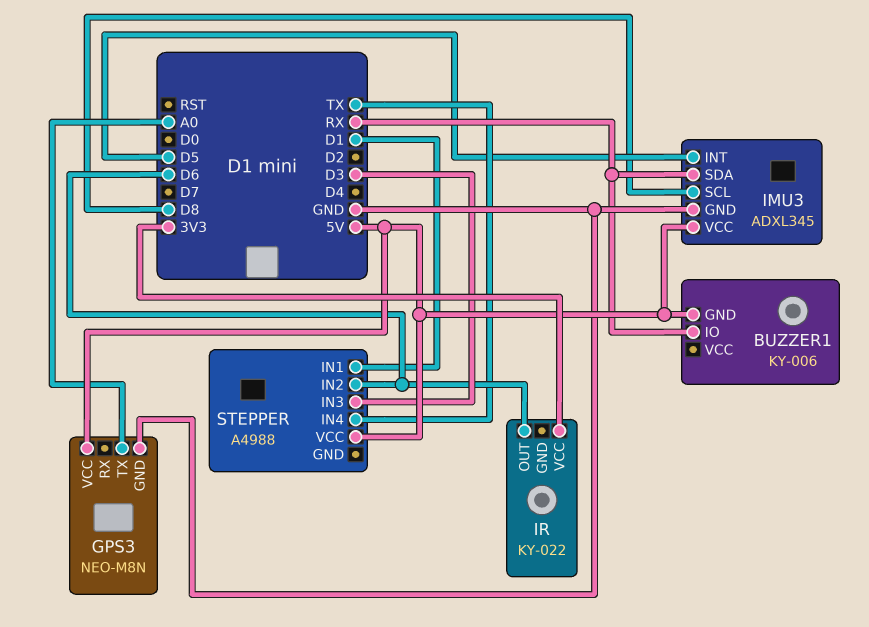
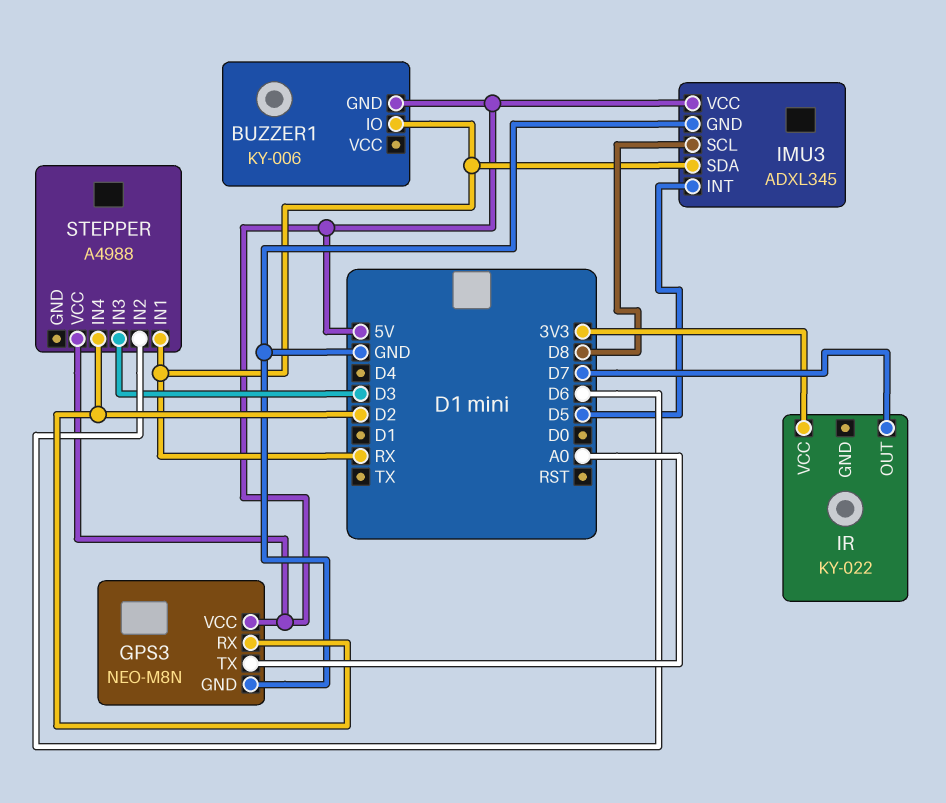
GPS3 pin RX: none -> D2
IR pin OUT: D6 -> D7
STEPPER pin IN1: D1 -> RX
STEPPER pin IN4: TX -> D2

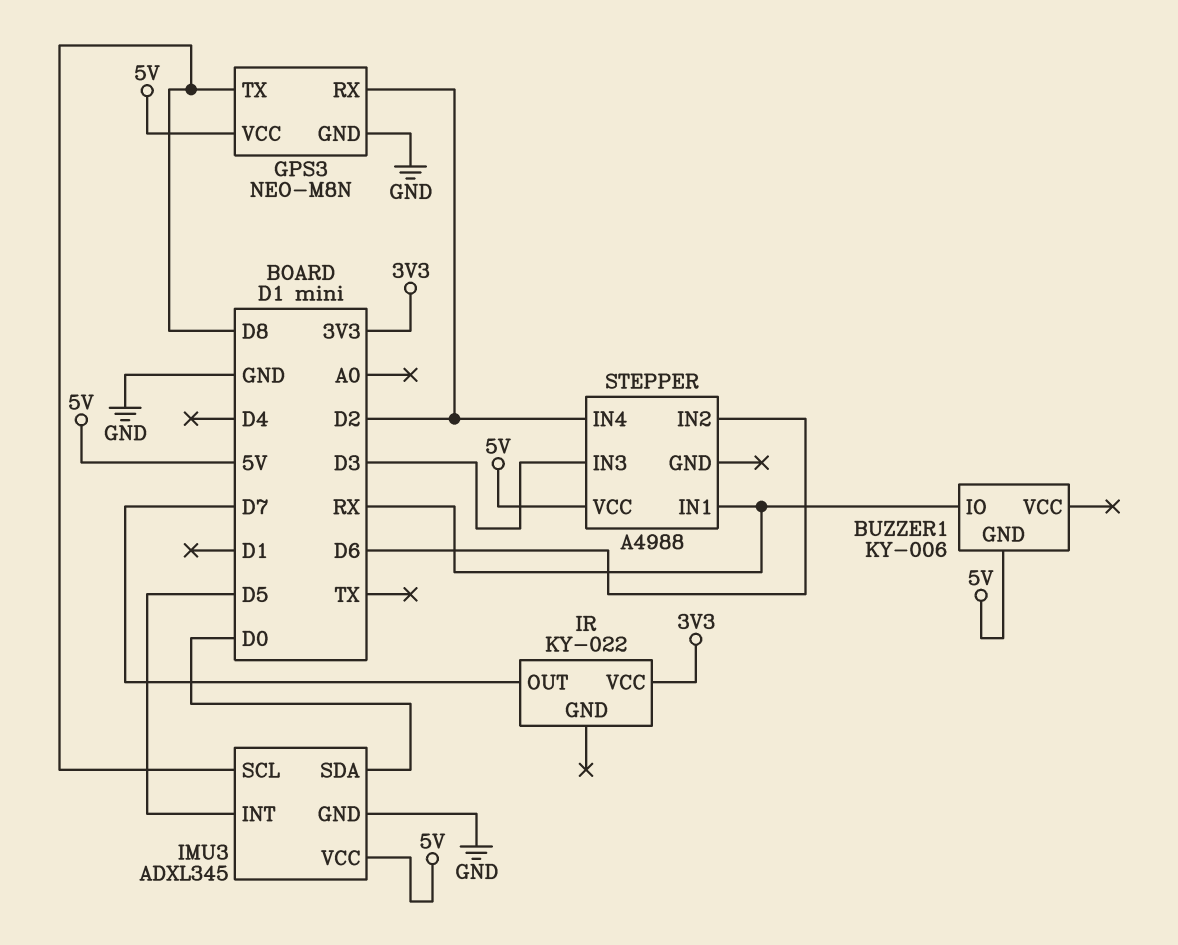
GPS3 pin TX: A0 -> D8
IMU3 pin SDA: RX -> D0

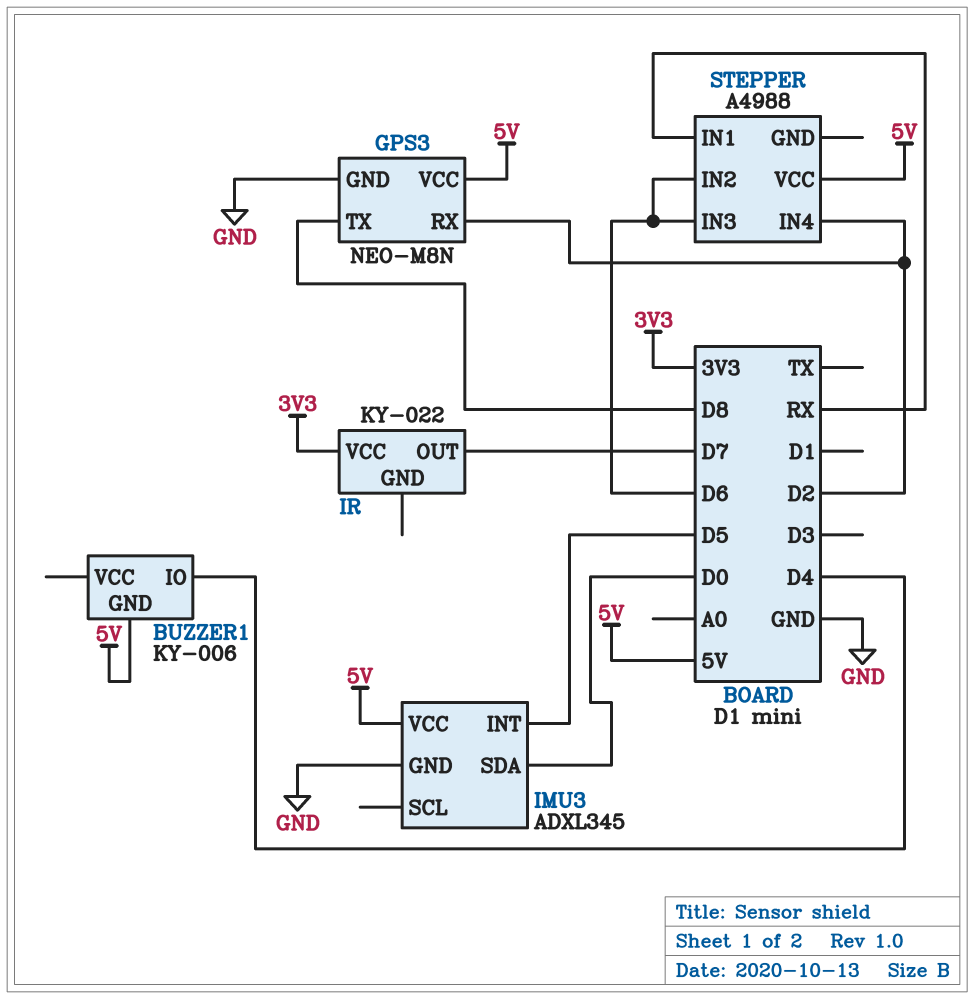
BUZZER1 pin IO: RX -> D4
IMU3 pin SCL: D8 -> none
STEPPER pin IN3: D3 -> D6

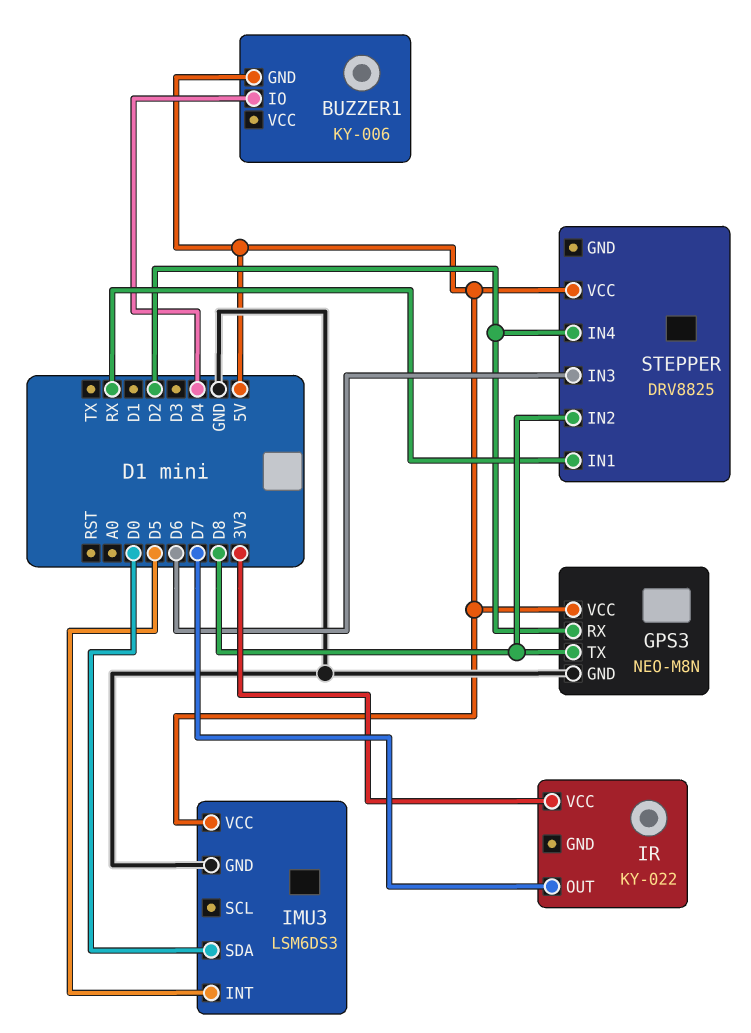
IMU3: ADXL345 -> LSM6DS3
STEPPER: A4988 -> DRV8825
STEPPER pin IN2: D6 -> D8

